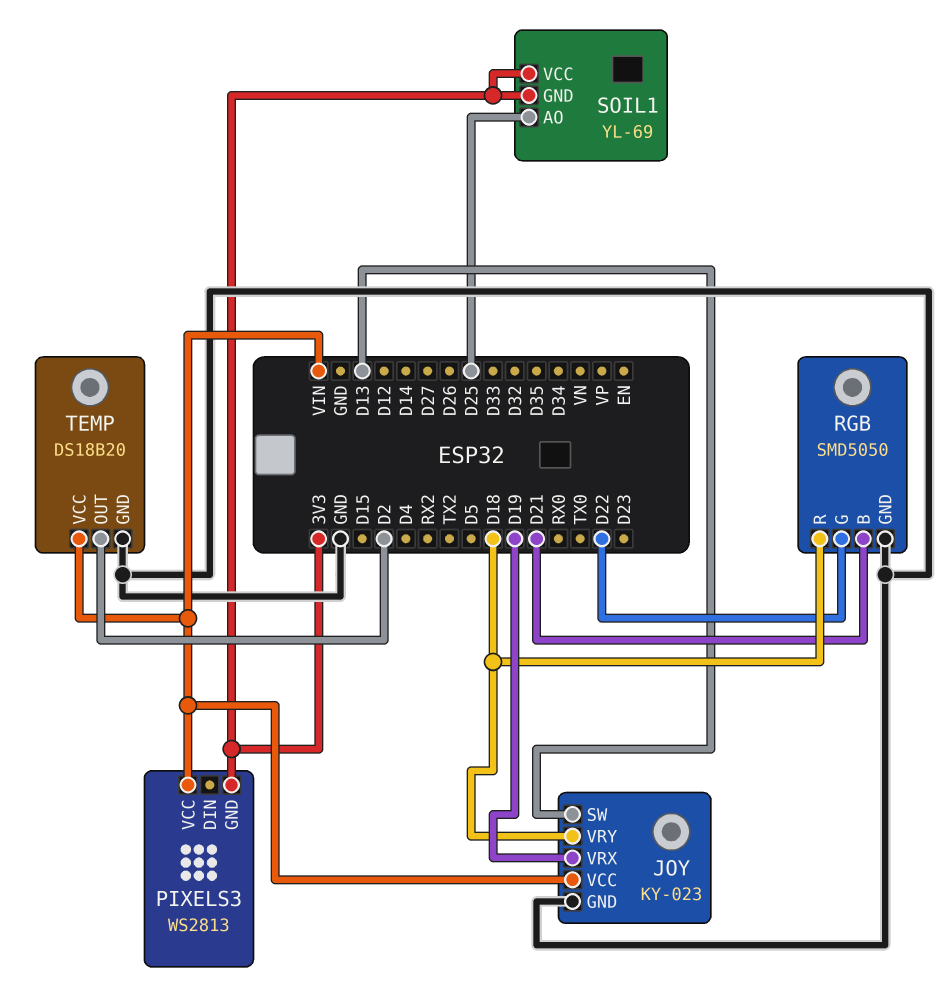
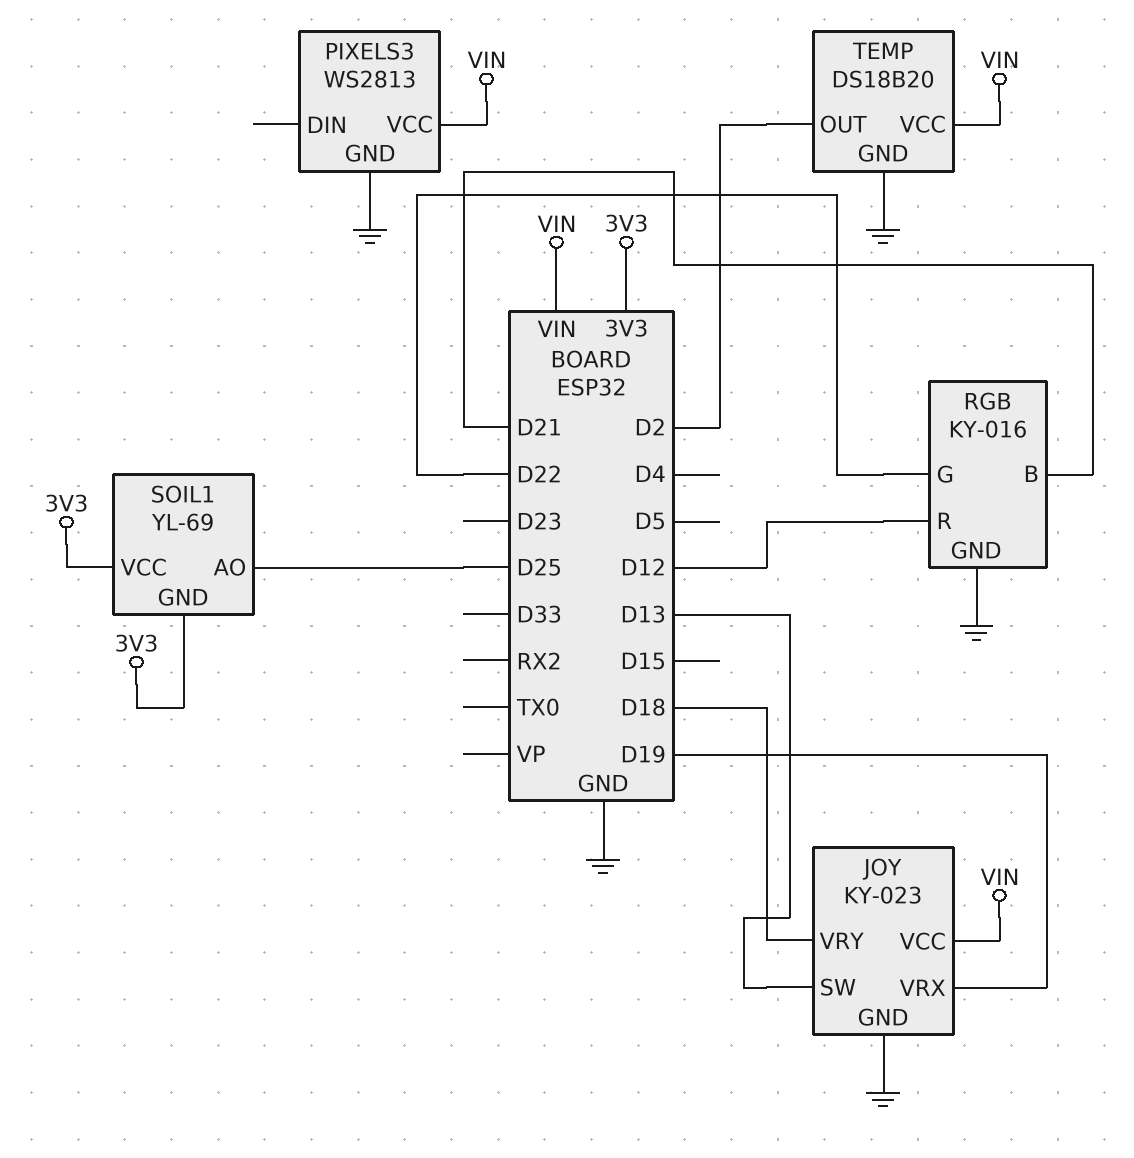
PIXELS3 pin GND: 3V3 -> GND
RGB: SMD5050 -> KY-016
RGB pin R: D18 -> D12

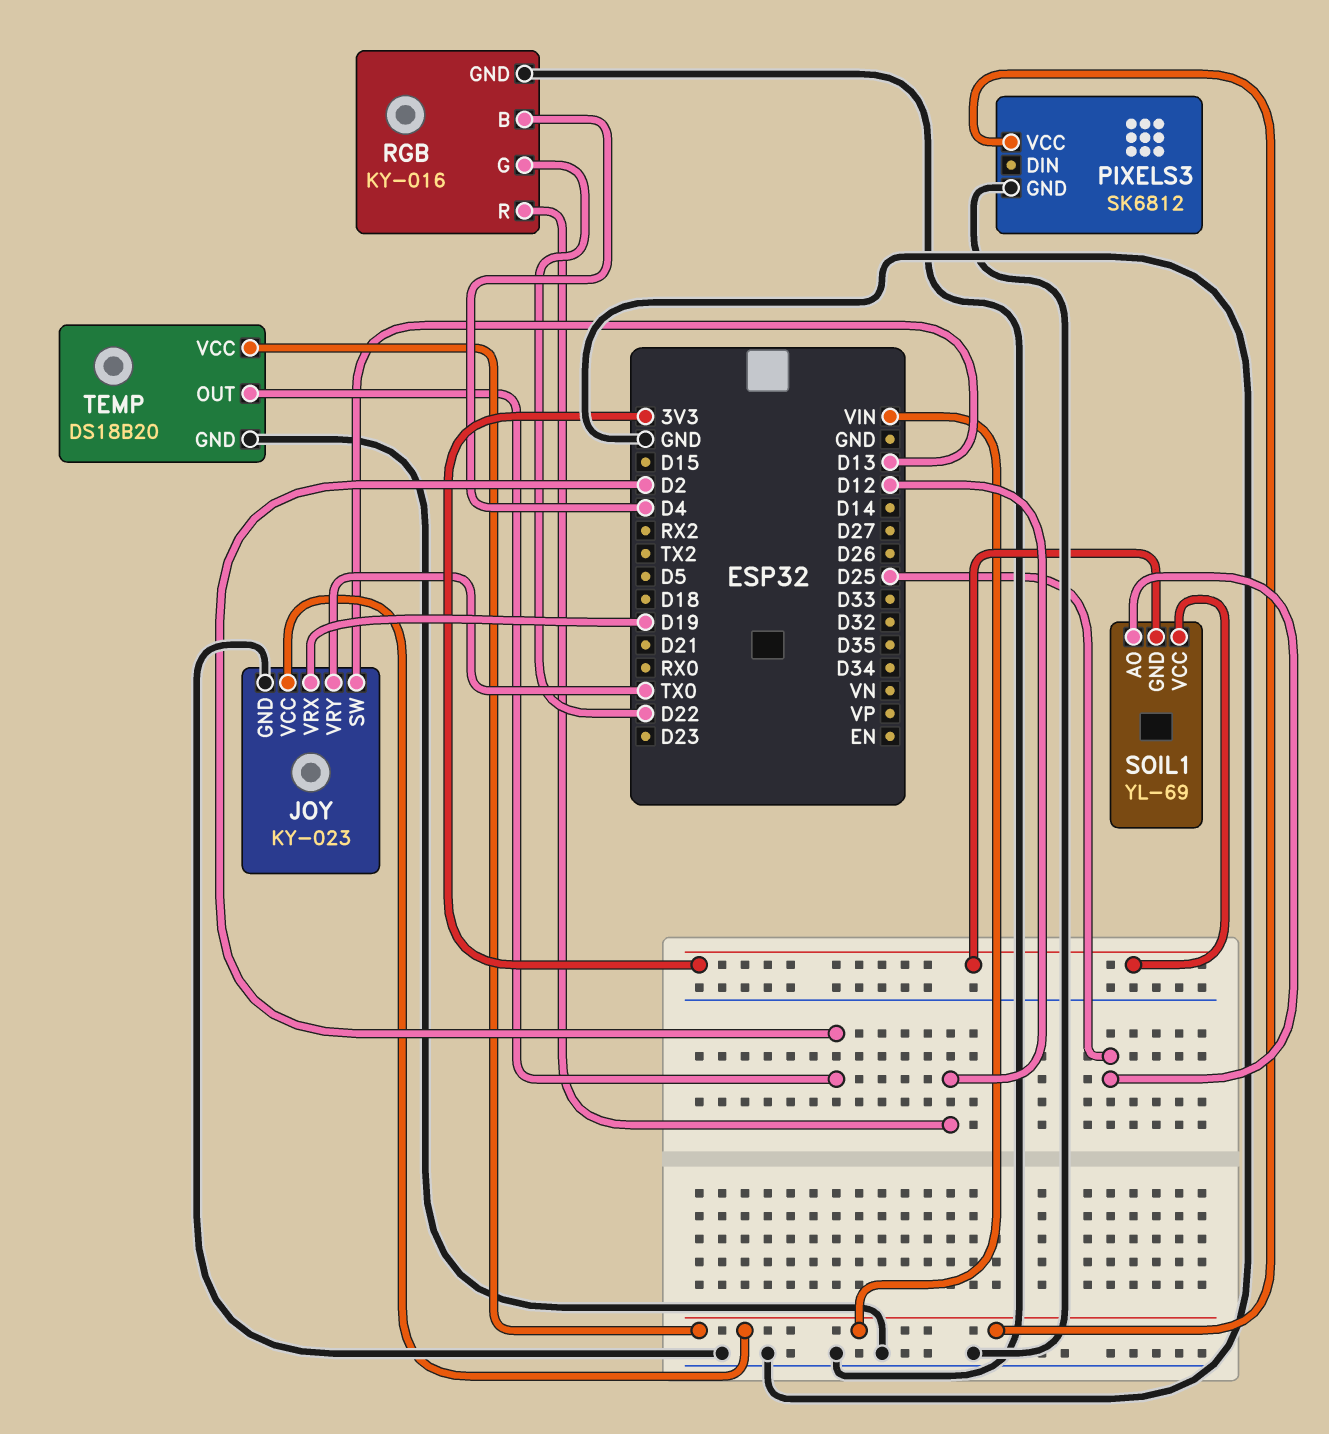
JOY pin VRY: D18 -> TX0
PIXELS3: WS2813 -> SK6812
RGB pin B: D21 -> D4

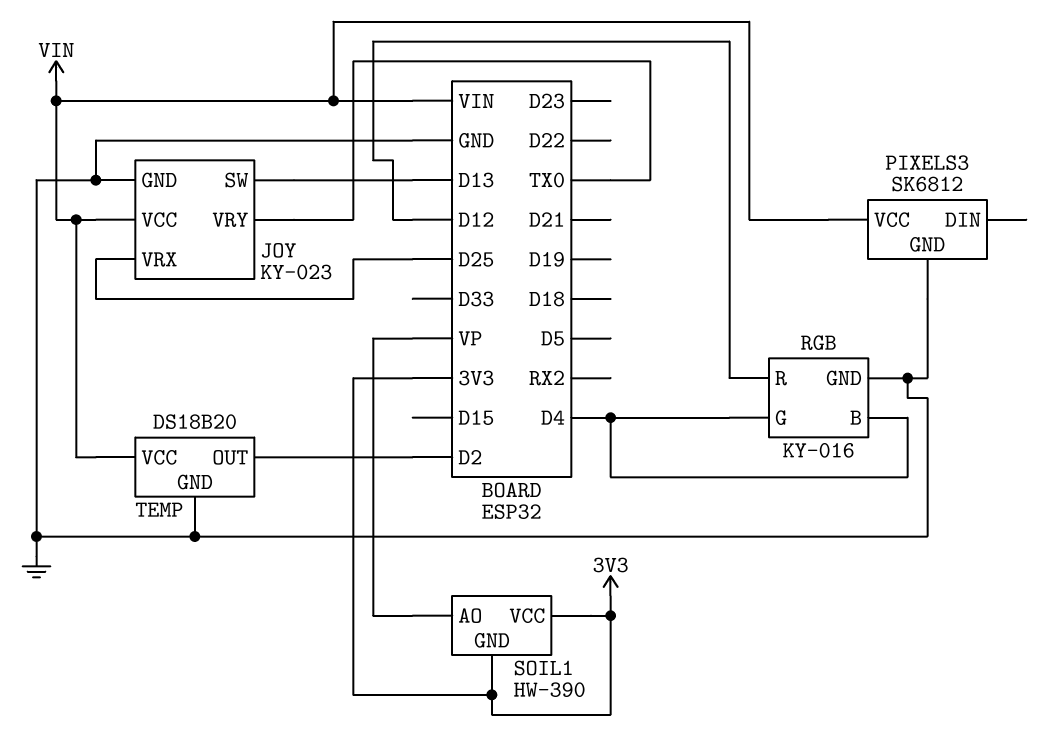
JOY pin VRX: D19 -> D25
RGB pin G: D22 -> D4
SOIL1: YL-69 -> HW-390
SOIL1 pin AO: D25 -> VP

